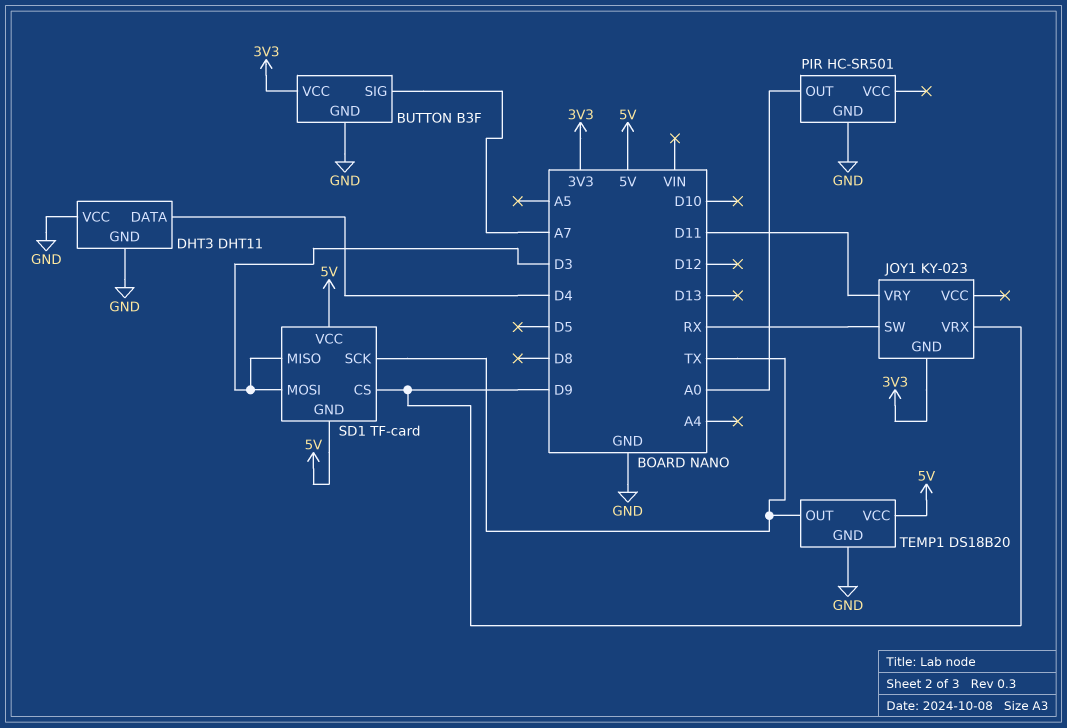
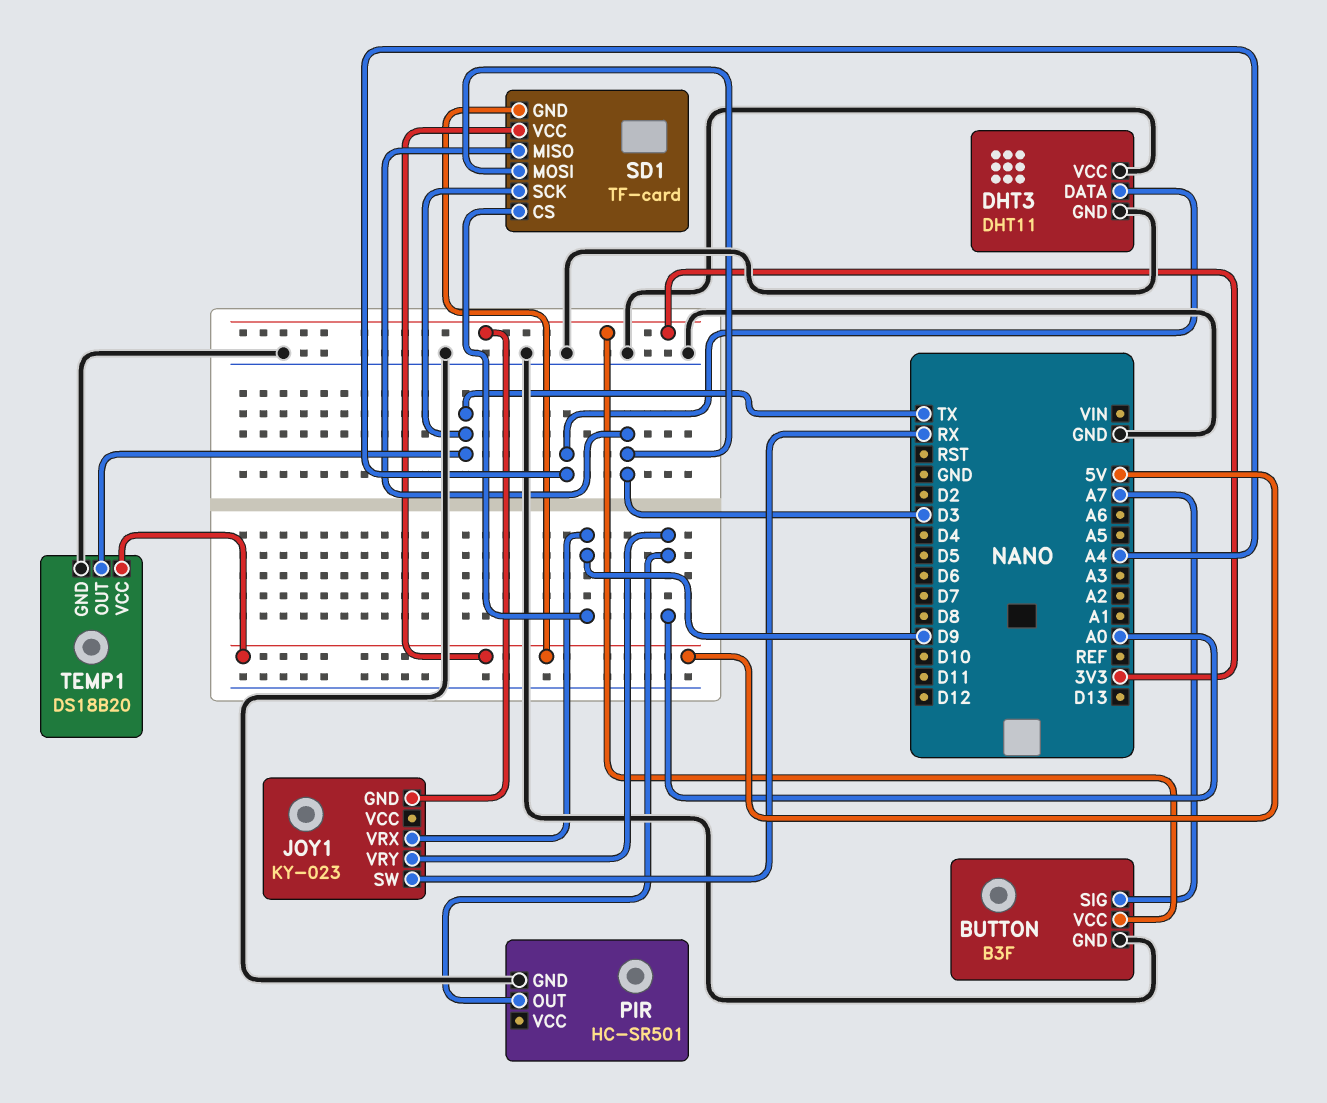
DHT3 pin DATA: D4 -> A4
JOY1 pin VRY: D11 -> A0

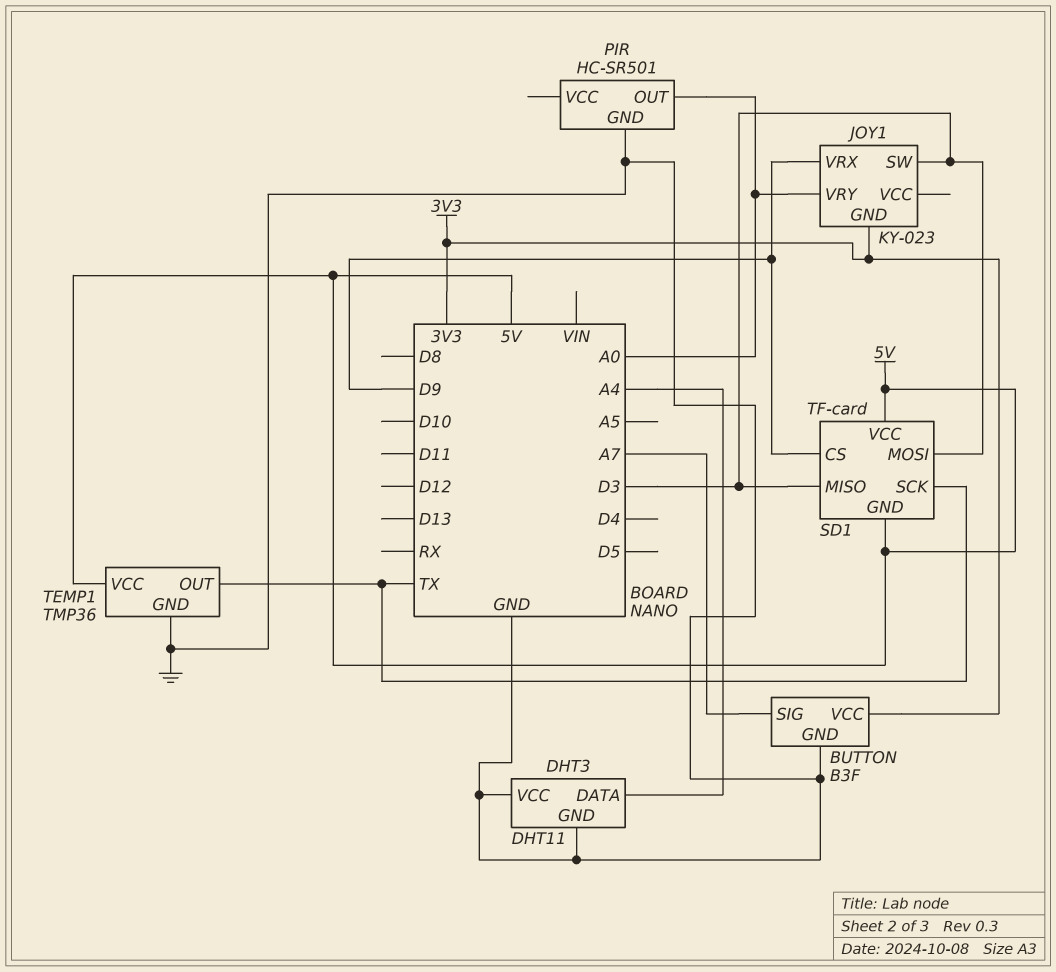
JOY1 pin SW: RX -> D3
TEMP1: DS18B20 -> TMP36

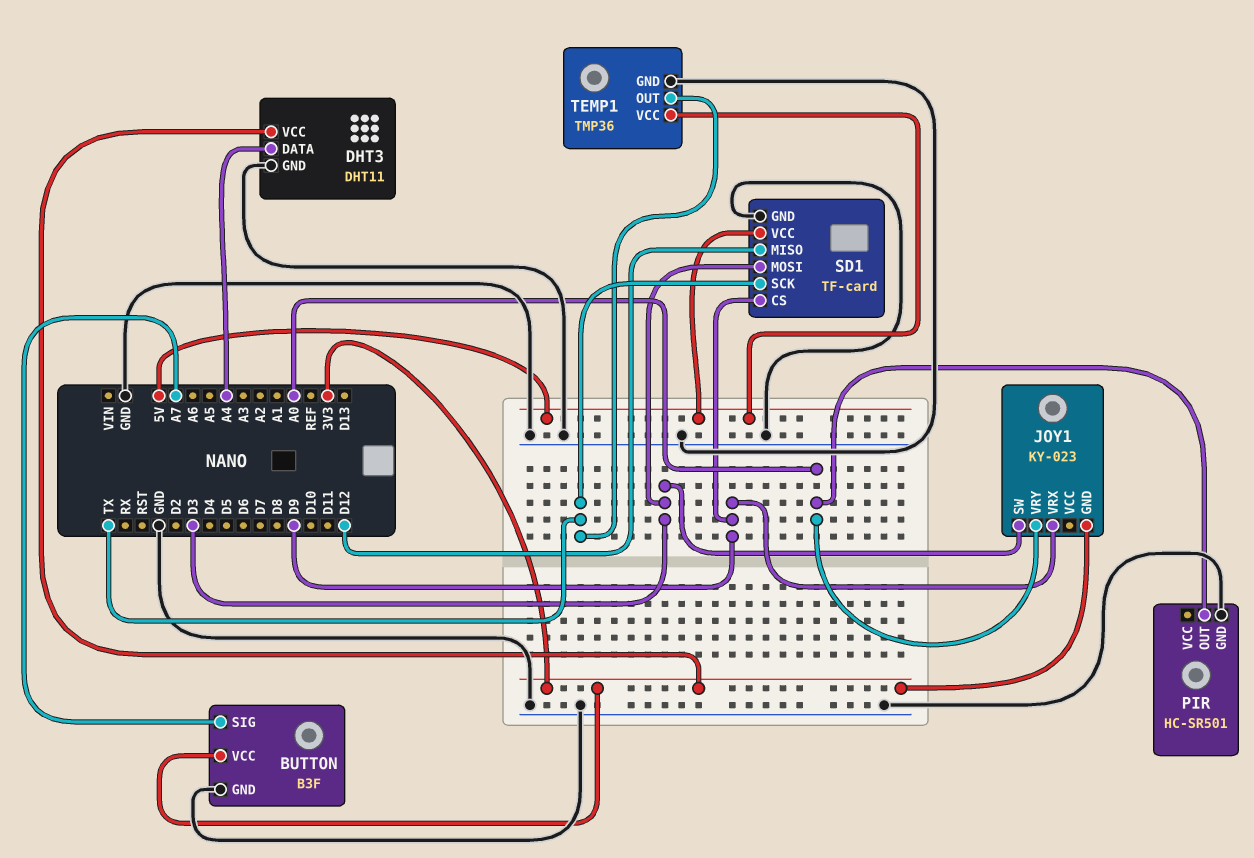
DHT3 pin VCC: GND -> 3V3
SD1 pin GND: 5V -> GND
SD1 pin MISO: D3 -> D12

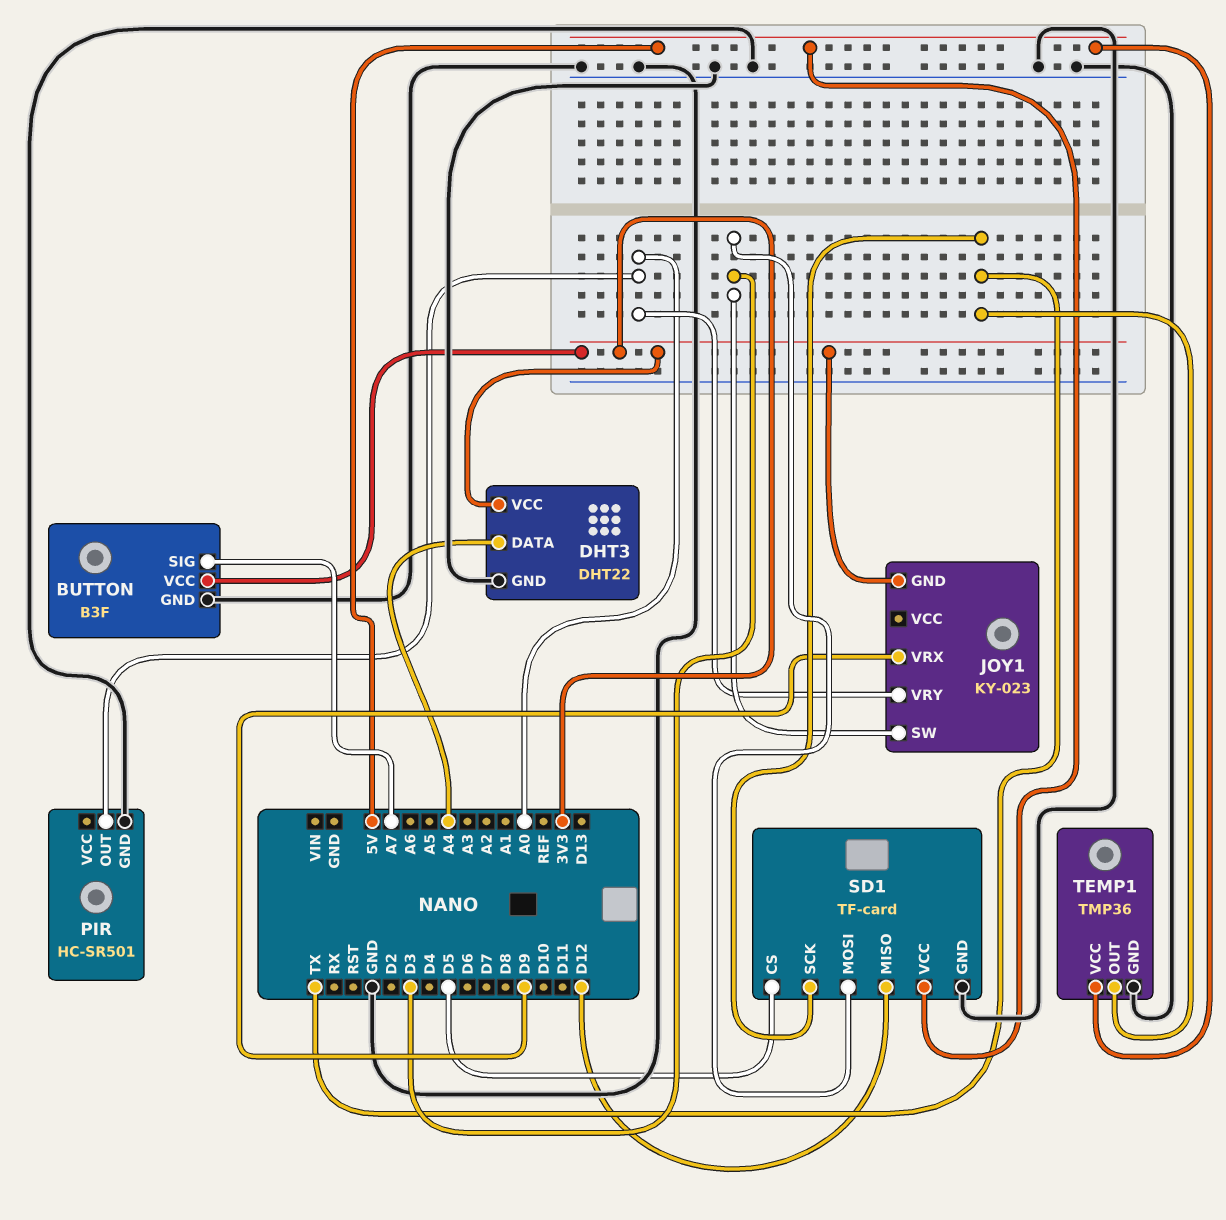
DHT3: DHT11 -> DHT22
SD1 pin CS: D9 -> D5

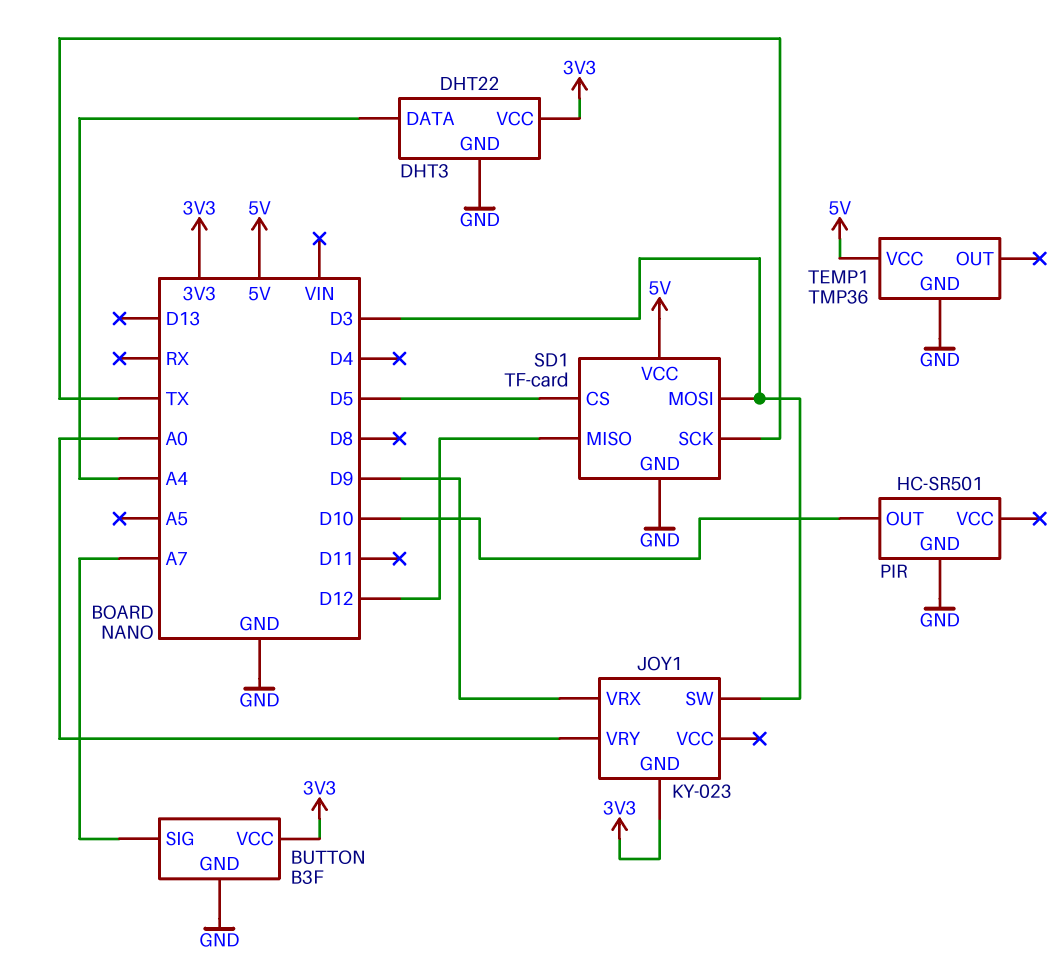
PIR pin OUT: A0 -> D10
TEMP1 pin OUT: TX -> none

